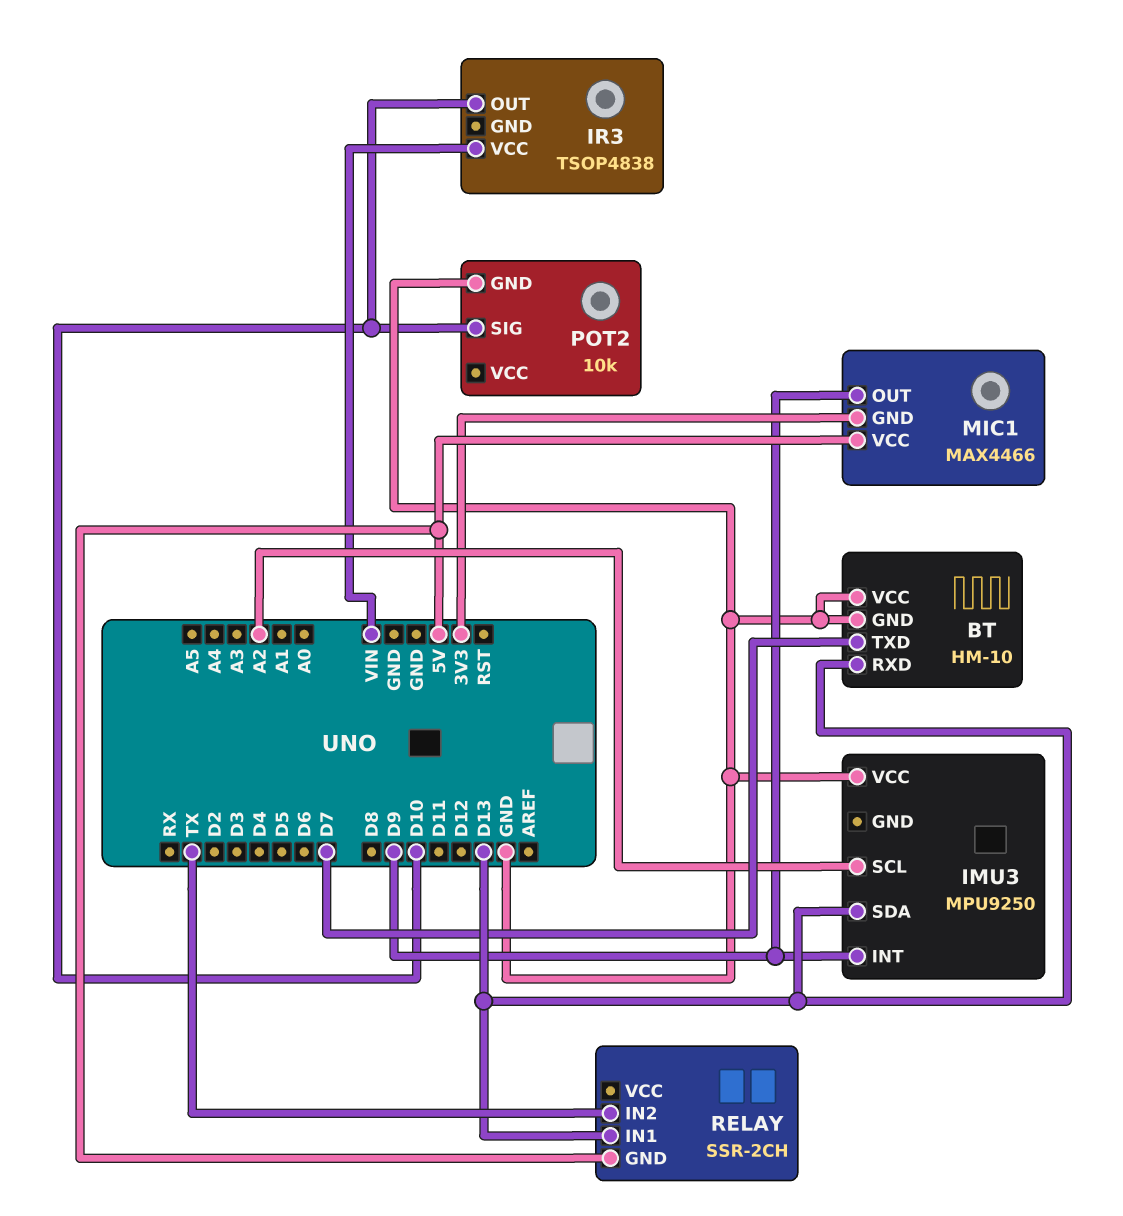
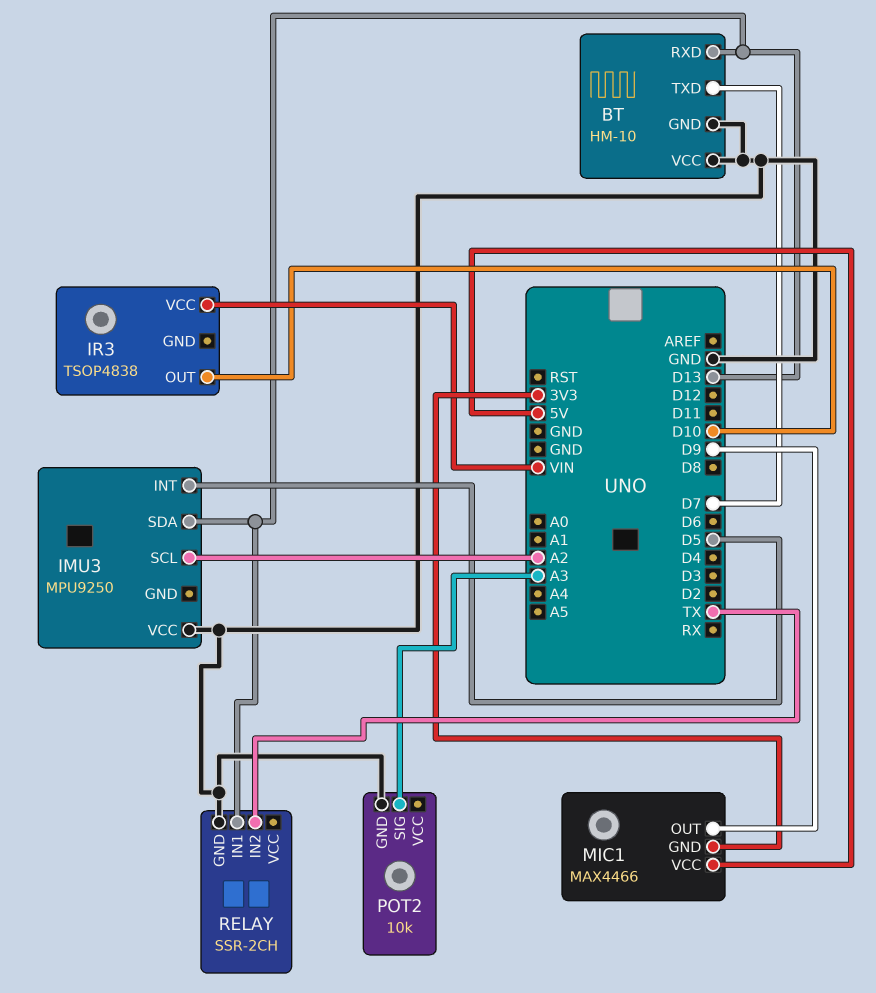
IMU3 pin INT: D9 -> D5
POT2 pin SIG: D10 -> A3
RELAY pin GND: 5V -> GND

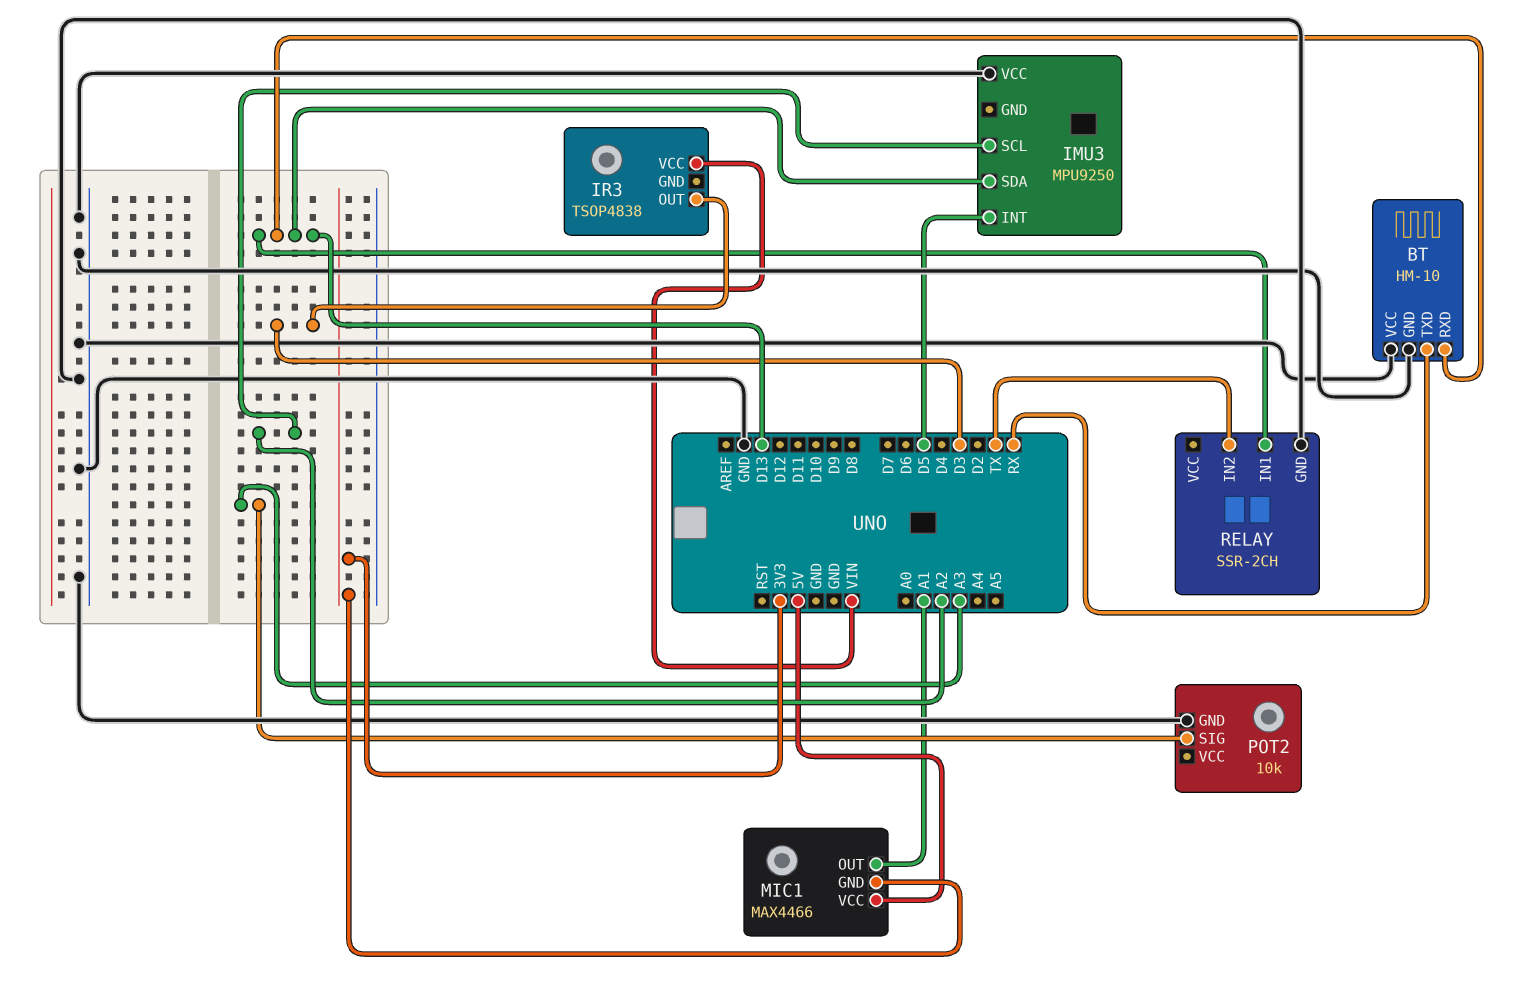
BT pin TXD: D7 -> RX
IR3 pin OUT: D10 -> D3
MIC1 pin OUT: D9 -> A1

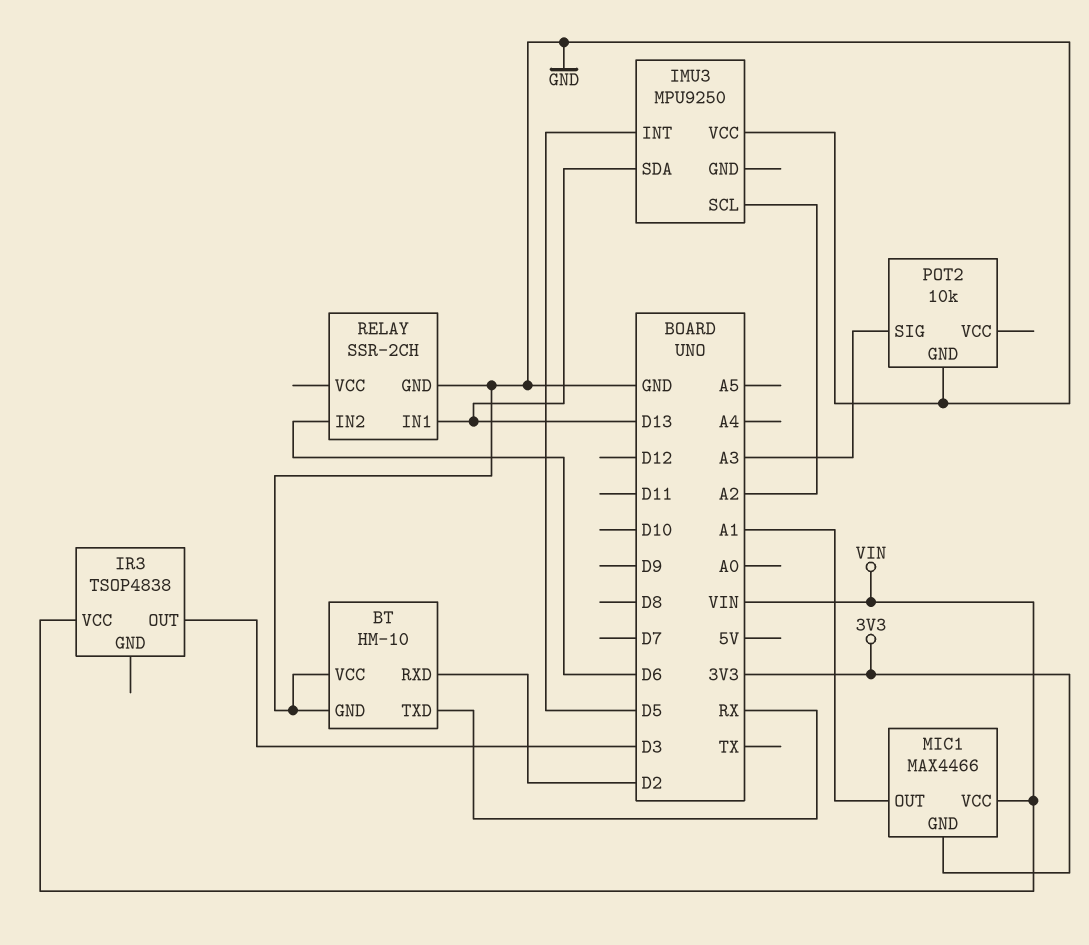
BT pin RXD: D13 -> D2
MIC1 pin VCC: 5V -> VIN
RELAY pin IN2: TX -> D6

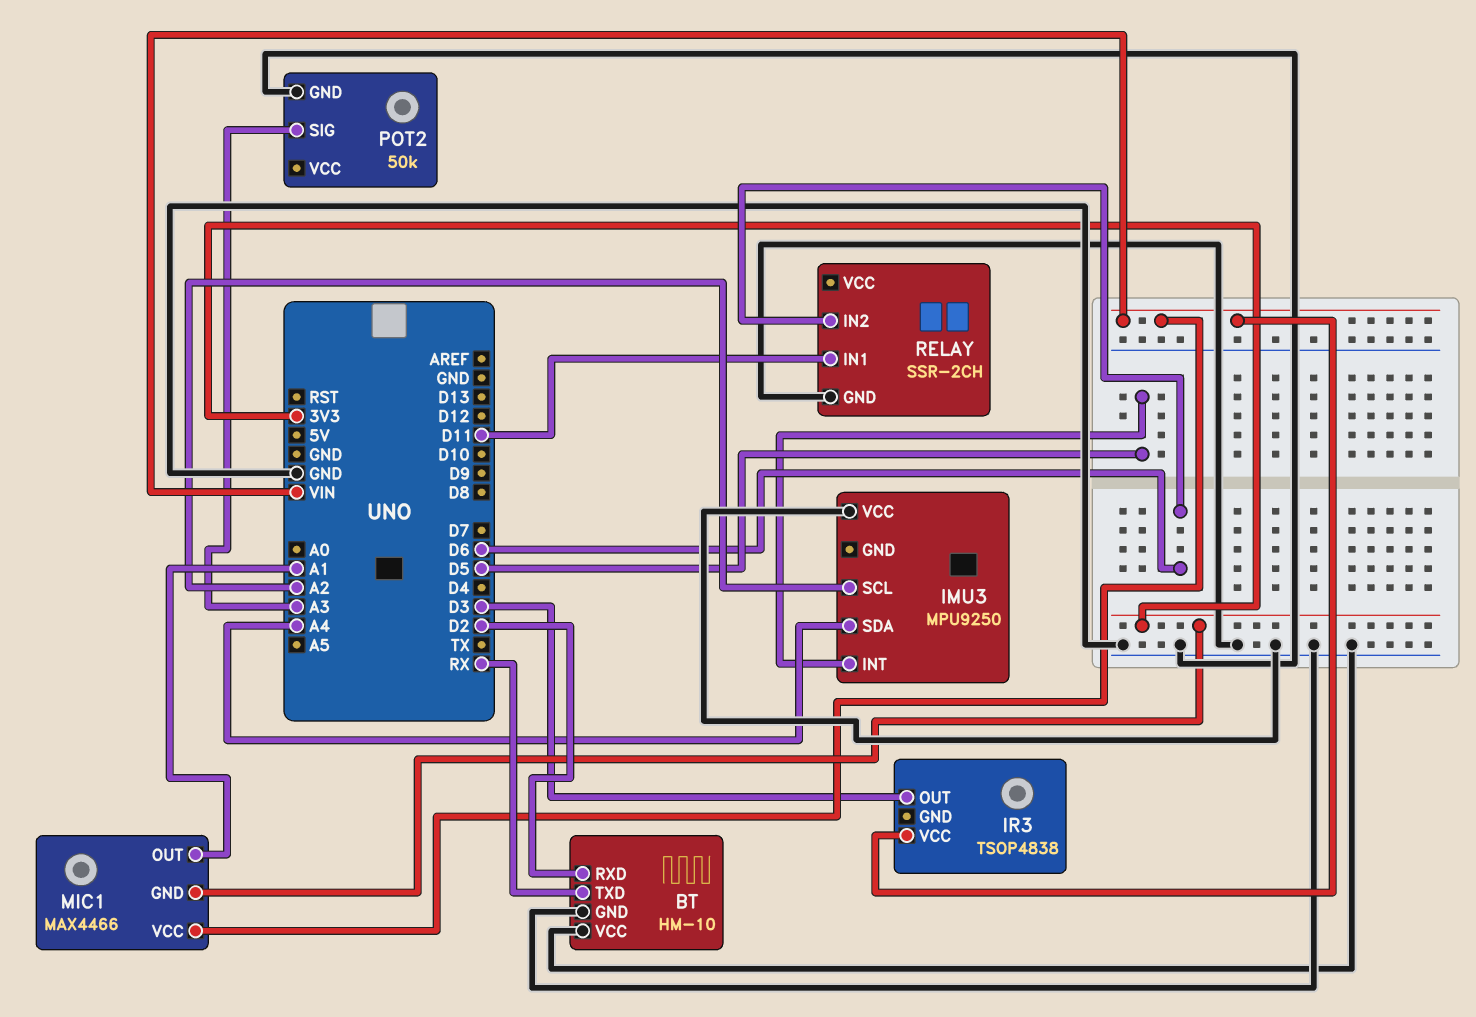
IMU3 pin SDA: D13 -> A4
POT2: 10k -> 50k
RELAY pin IN1: D13 -> D11

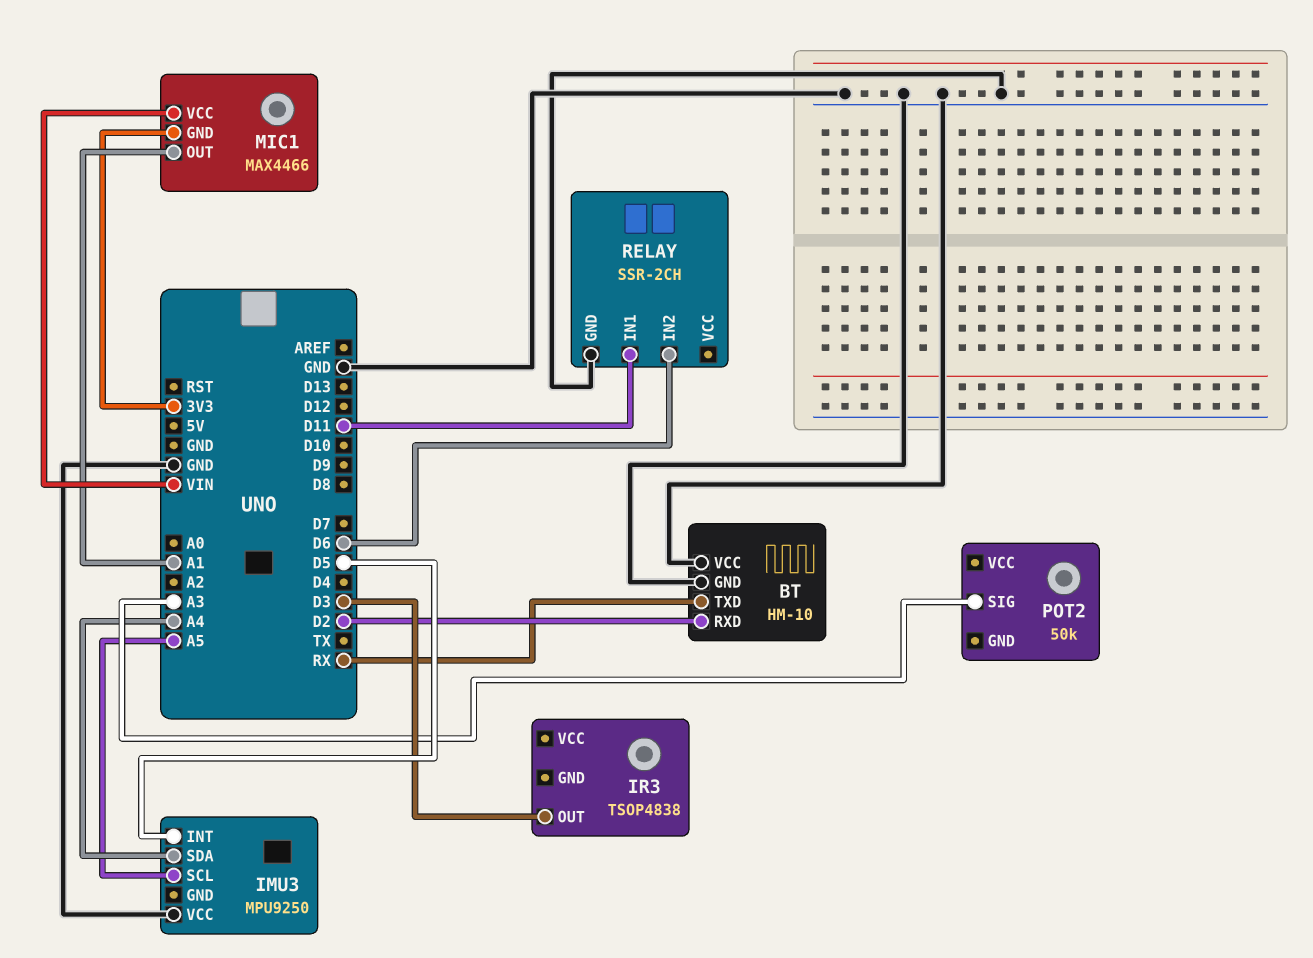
IMU3 pin SCL: A2 -> A5
IR3 pin VCC: VIN -> none
POT2 pin GND: GND -> none

